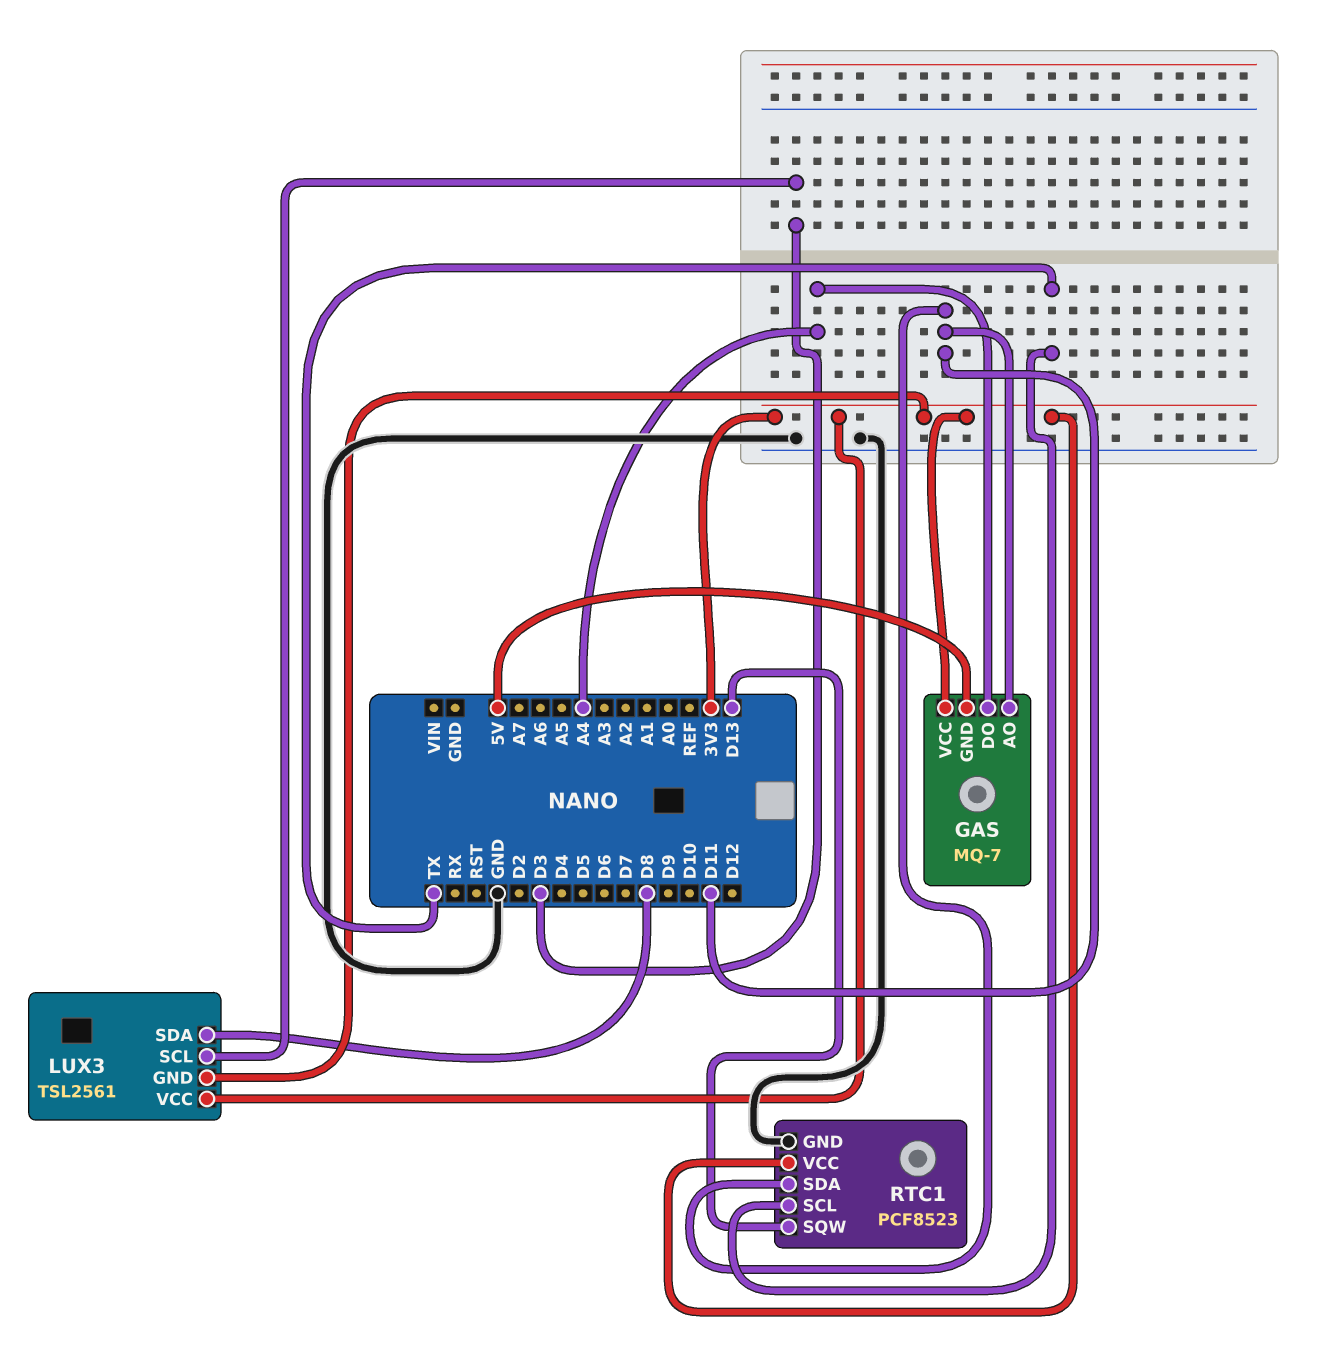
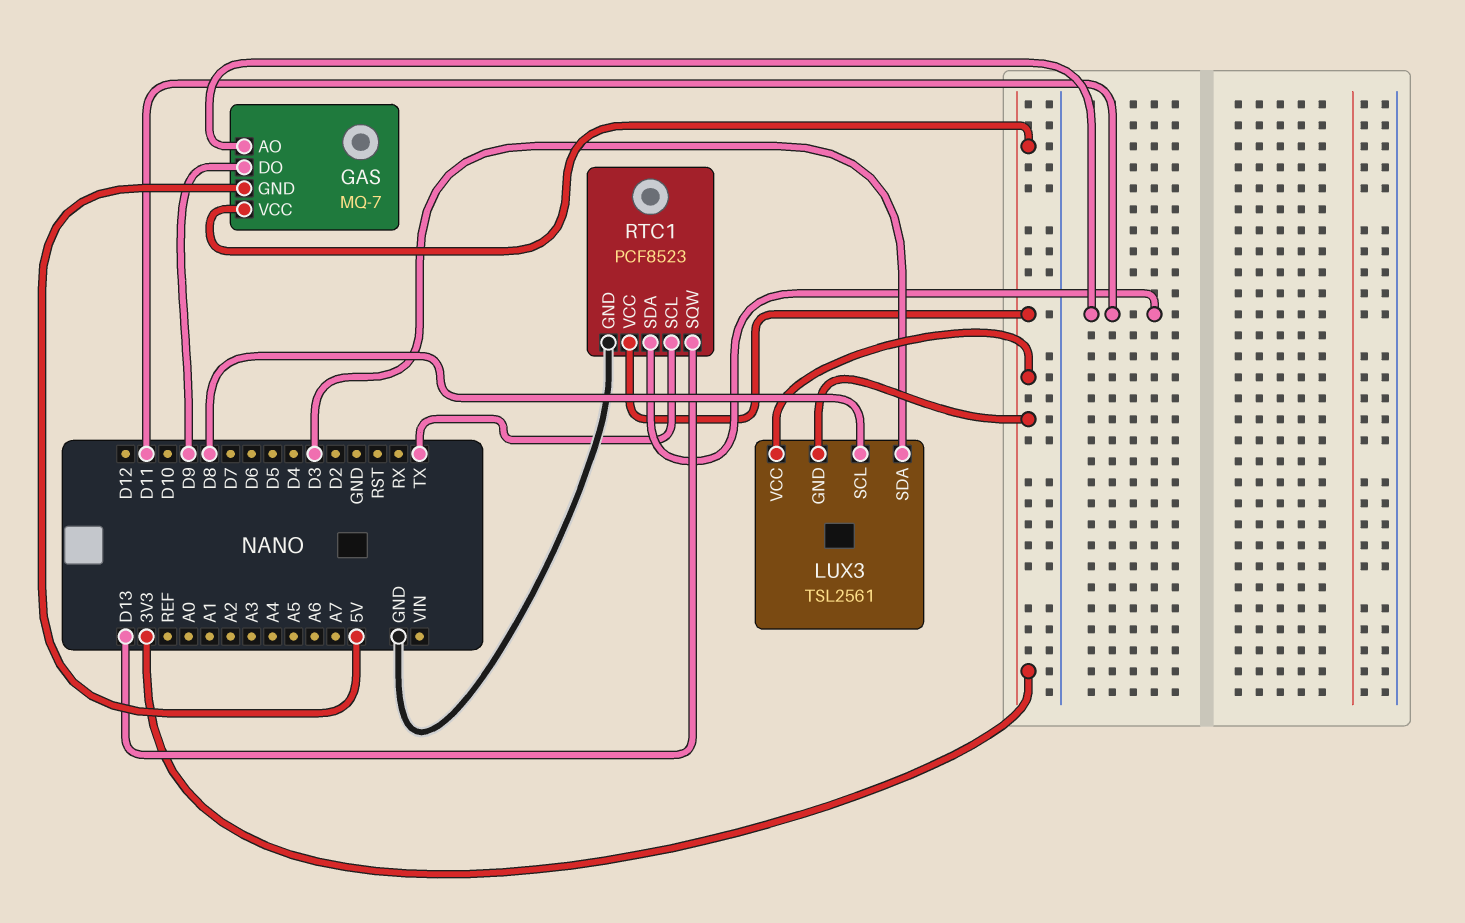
GAS pin DO: A4 -> D9
LUX3 pin SCL: D3 -> D8
LUX3 pin SDA: D8 -> D3

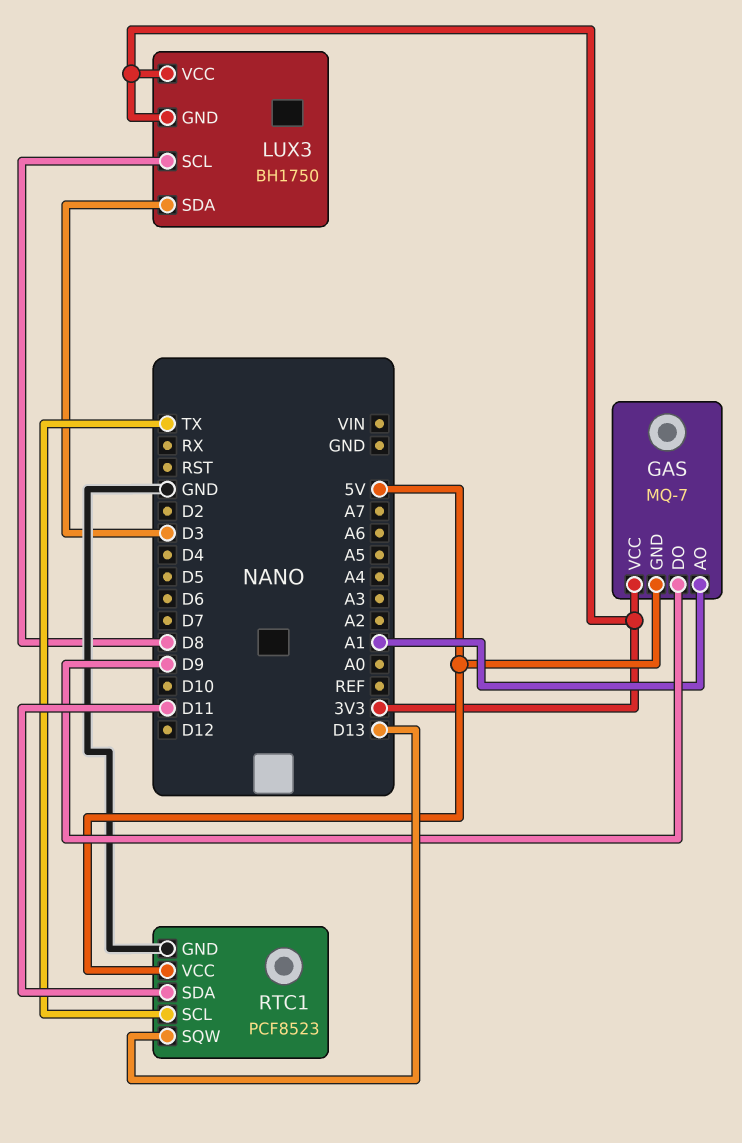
GAS pin AO: D11 -> A1
LUX3: TSL2561 -> BH1750
RTC1 pin VCC: 3V3 -> 5V

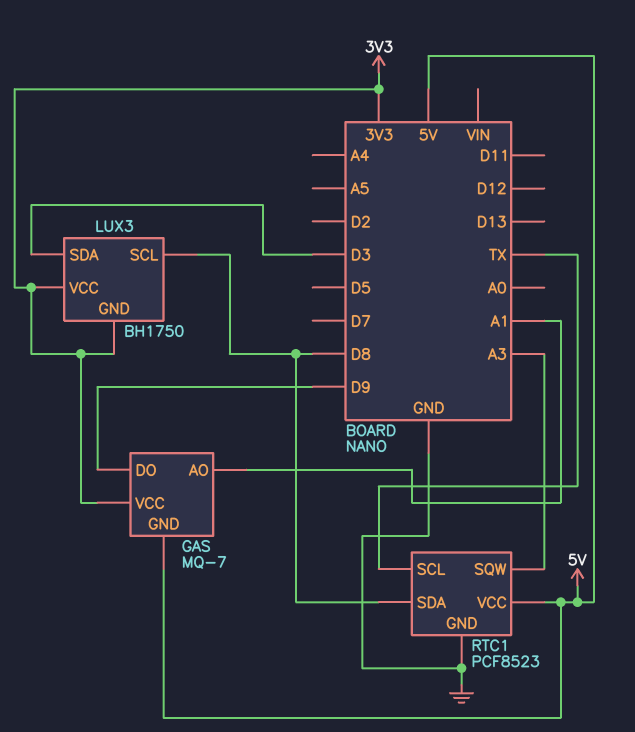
RTC1 pin SDA: D11 -> D8
RTC1 pin SQW: D13 -> A3

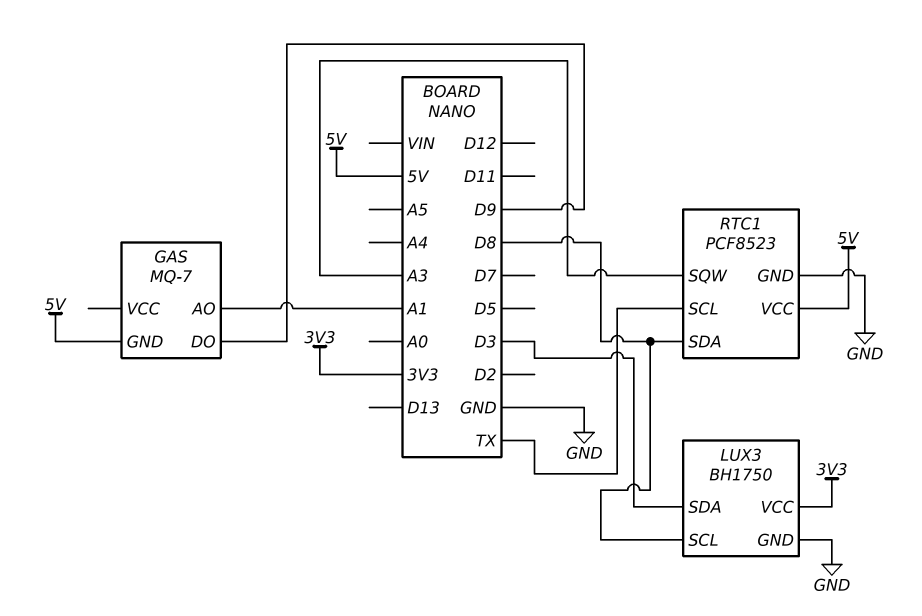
GAS pin VCC: 3V3 -> none
LUX3 pin GND: 3V3 -> GND

